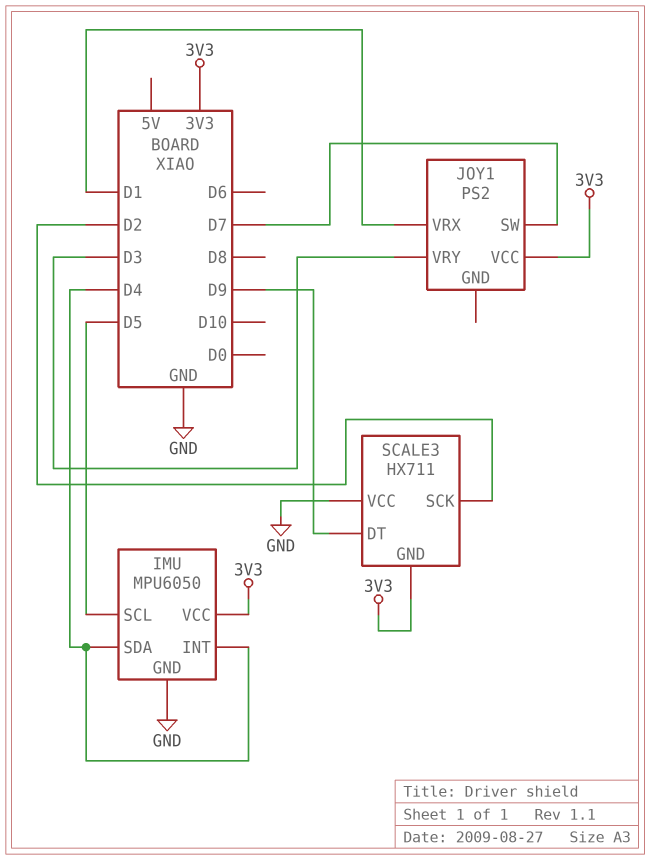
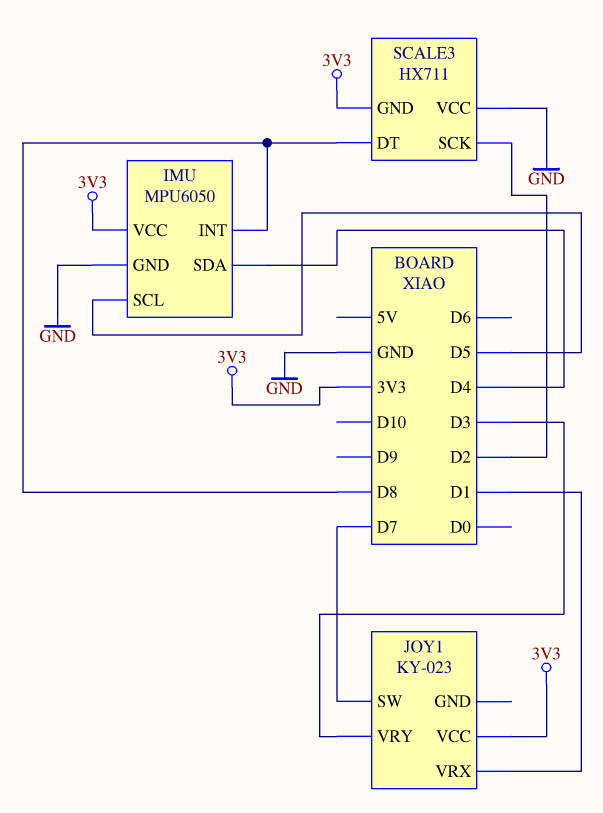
IMU pin INT: D4 -> D8
JOY1: PS2 -> KY-023
SCALE3 pin DT: D9 -> D8

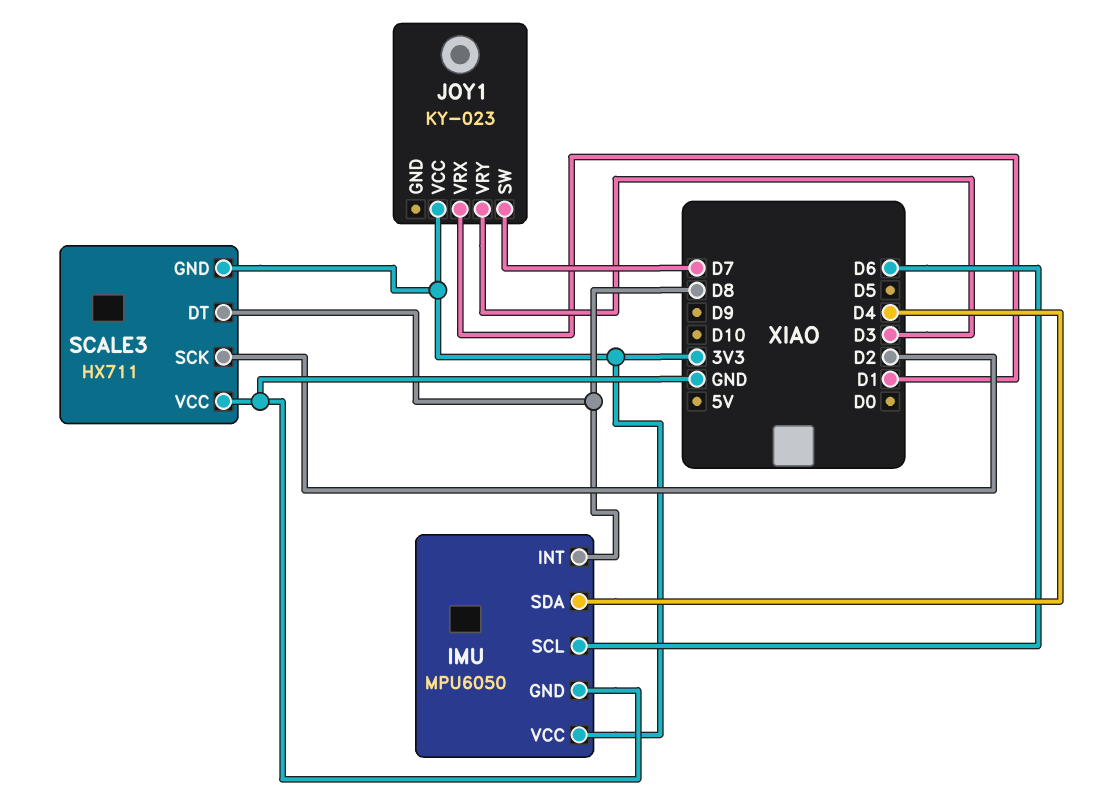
IMU pin SCL: D5 -> D6

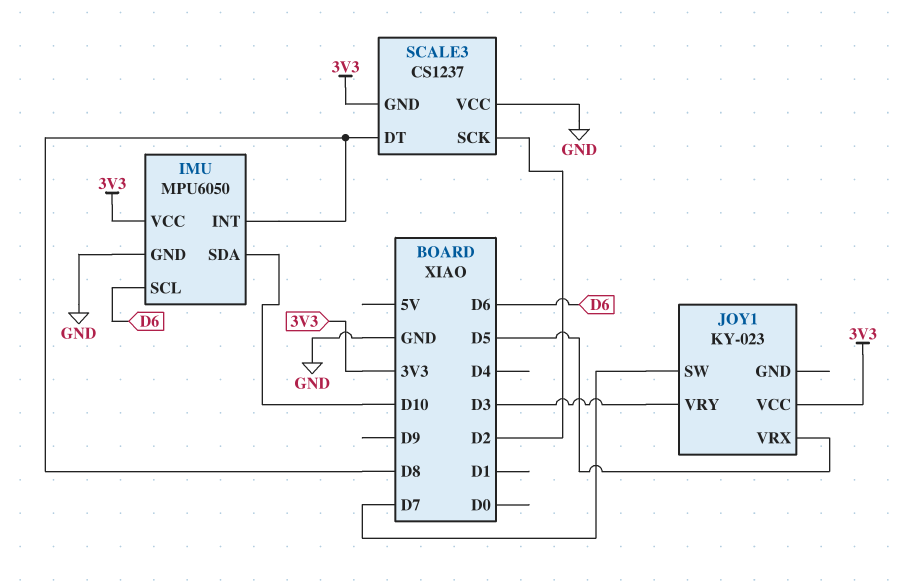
IMU pin SDA: D4 -> D10
JOY1 pin VRX: D1 -> D5
SCALE3: HX711 -> CS1237

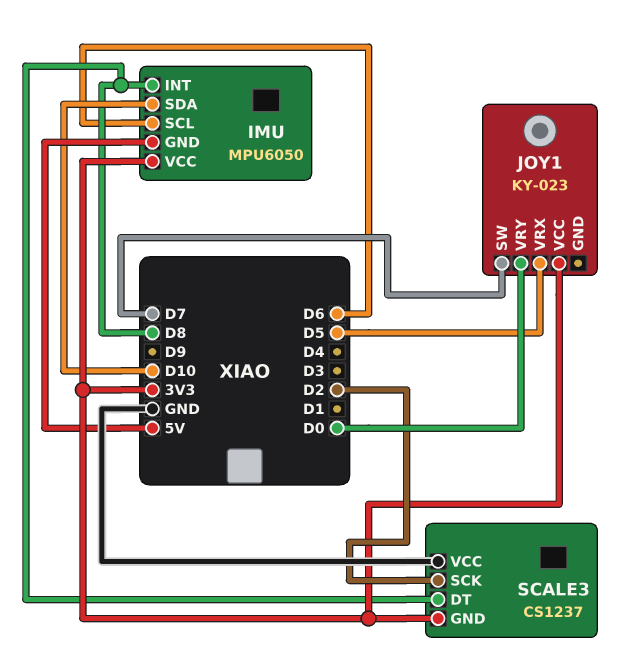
IMU pin GND: GND -> 5V
JOY1 pin VRY: D3 -> D0

